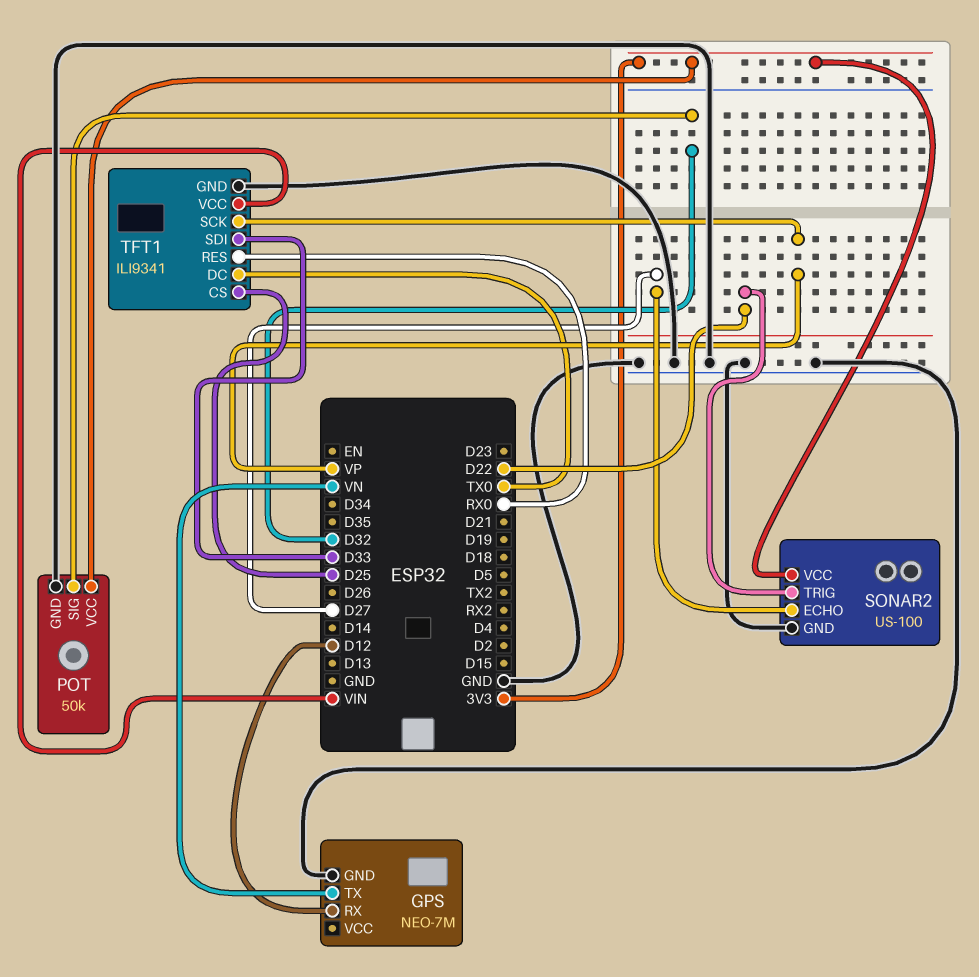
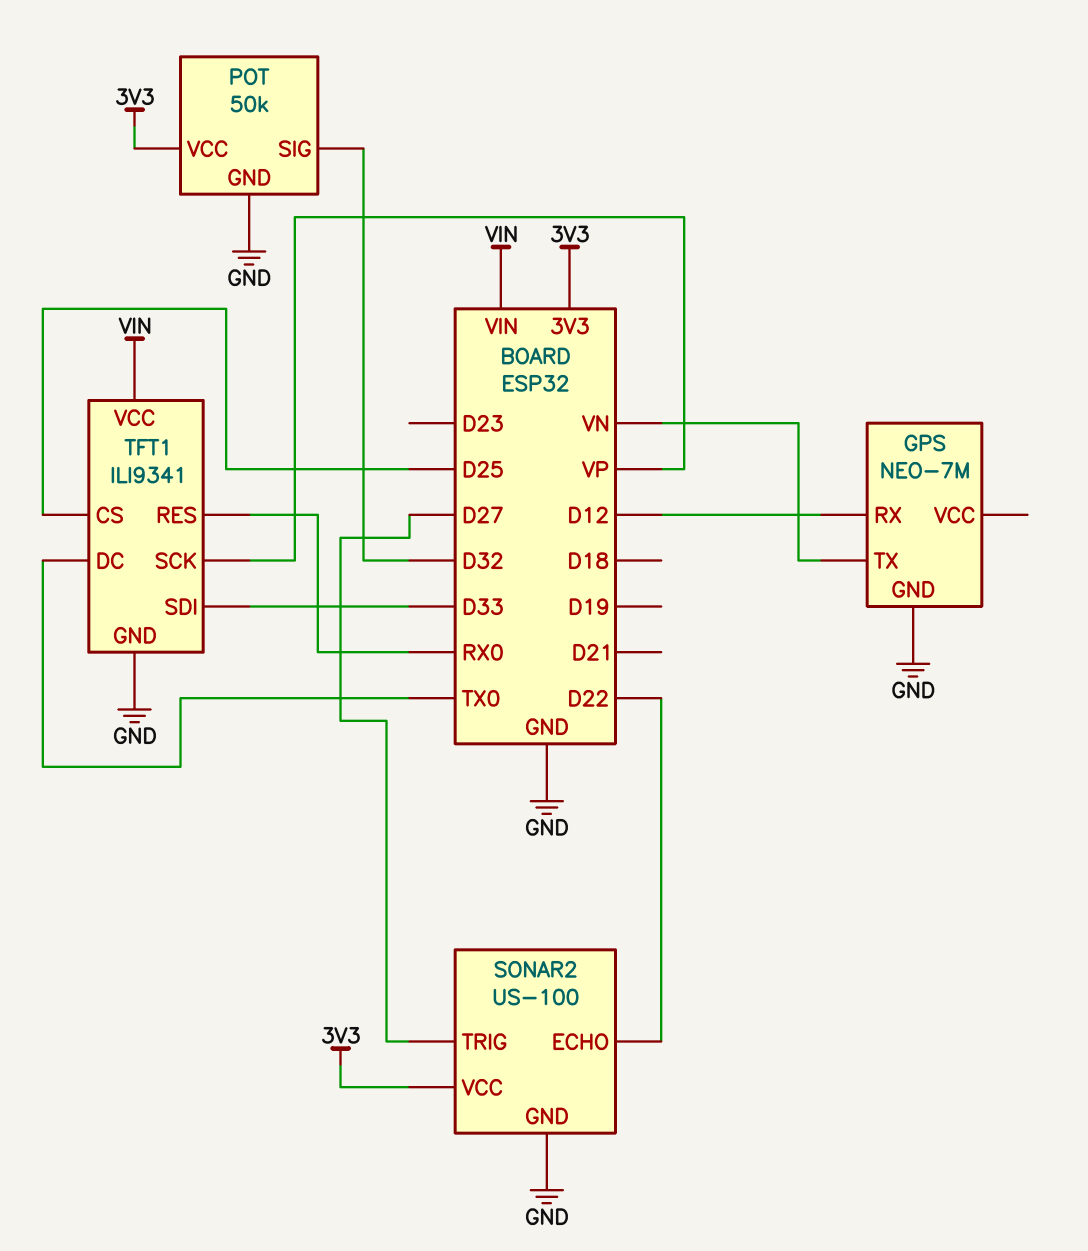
SONAR2 pin ECHO: D27 -> D22
SONAR2 pin TRIG: D22 -> D27

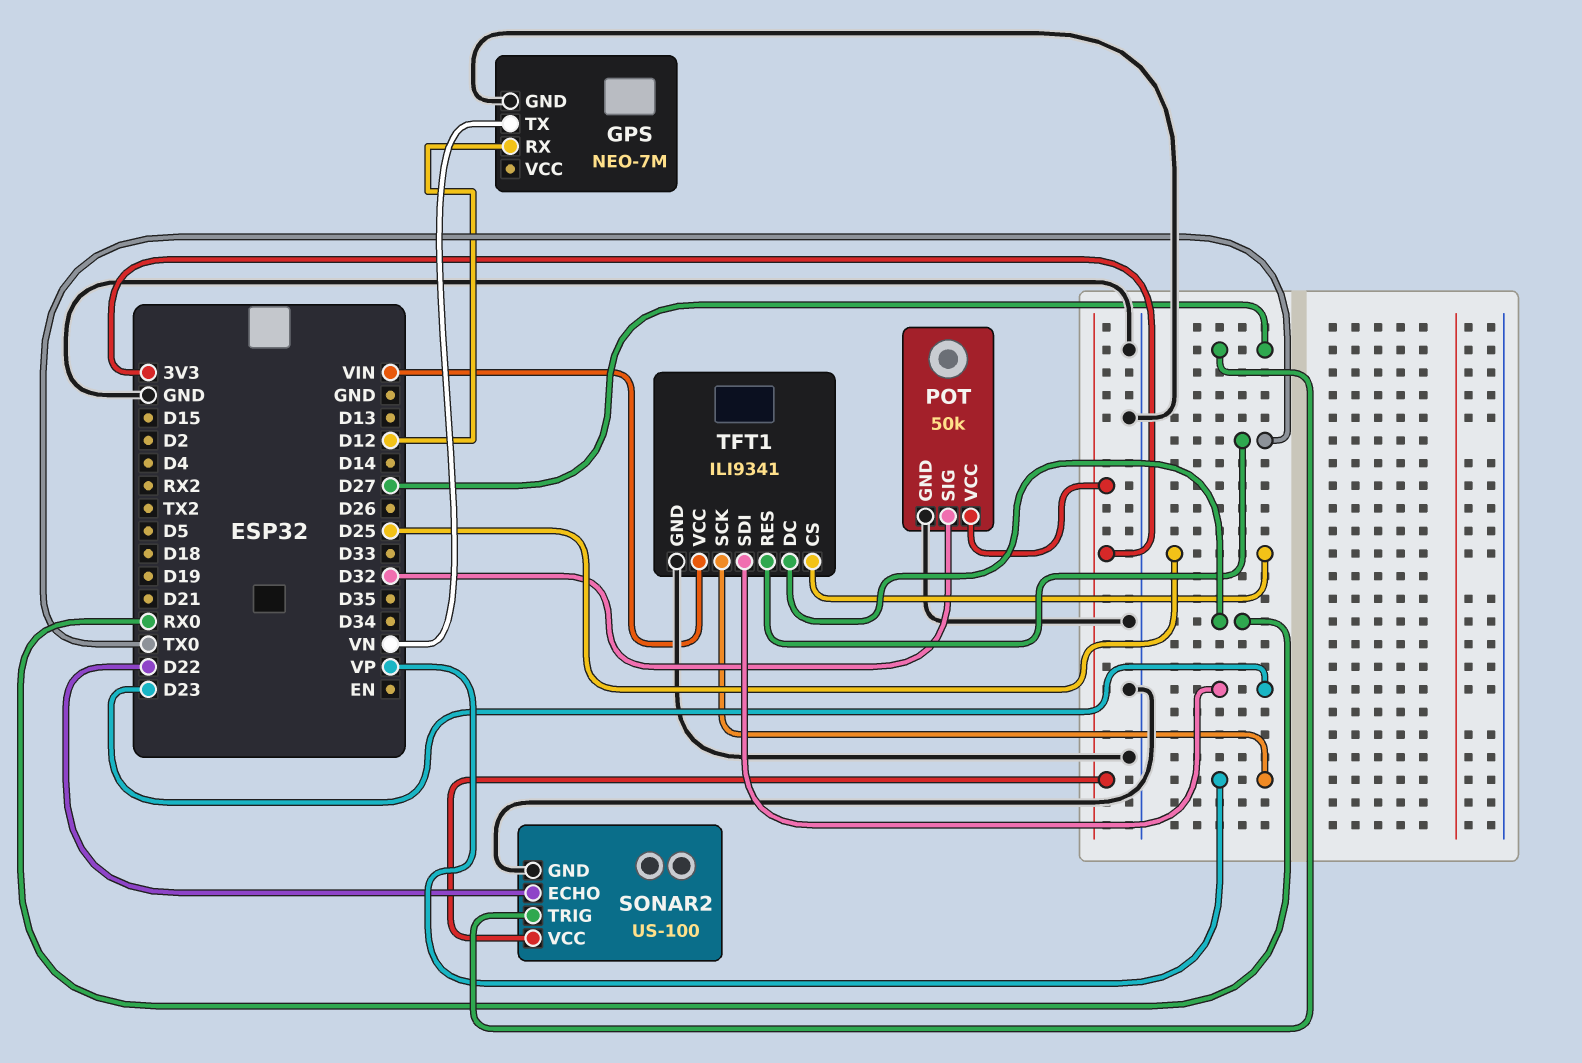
TFT1 pin DC: TX0 -> RX0
TFT1 pin RES: RX0 -> TX0
TFT1 pin SDI: D33 -> D23

